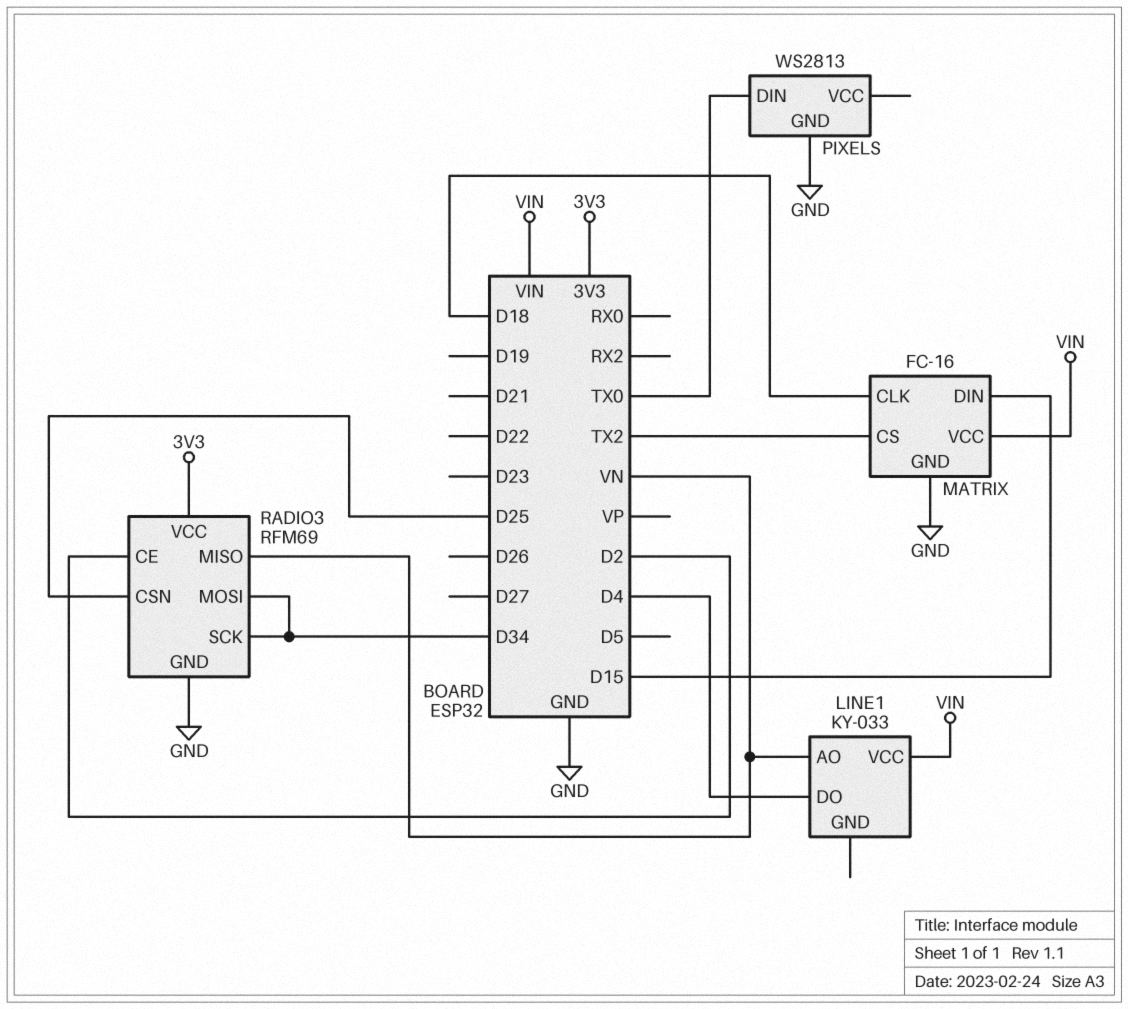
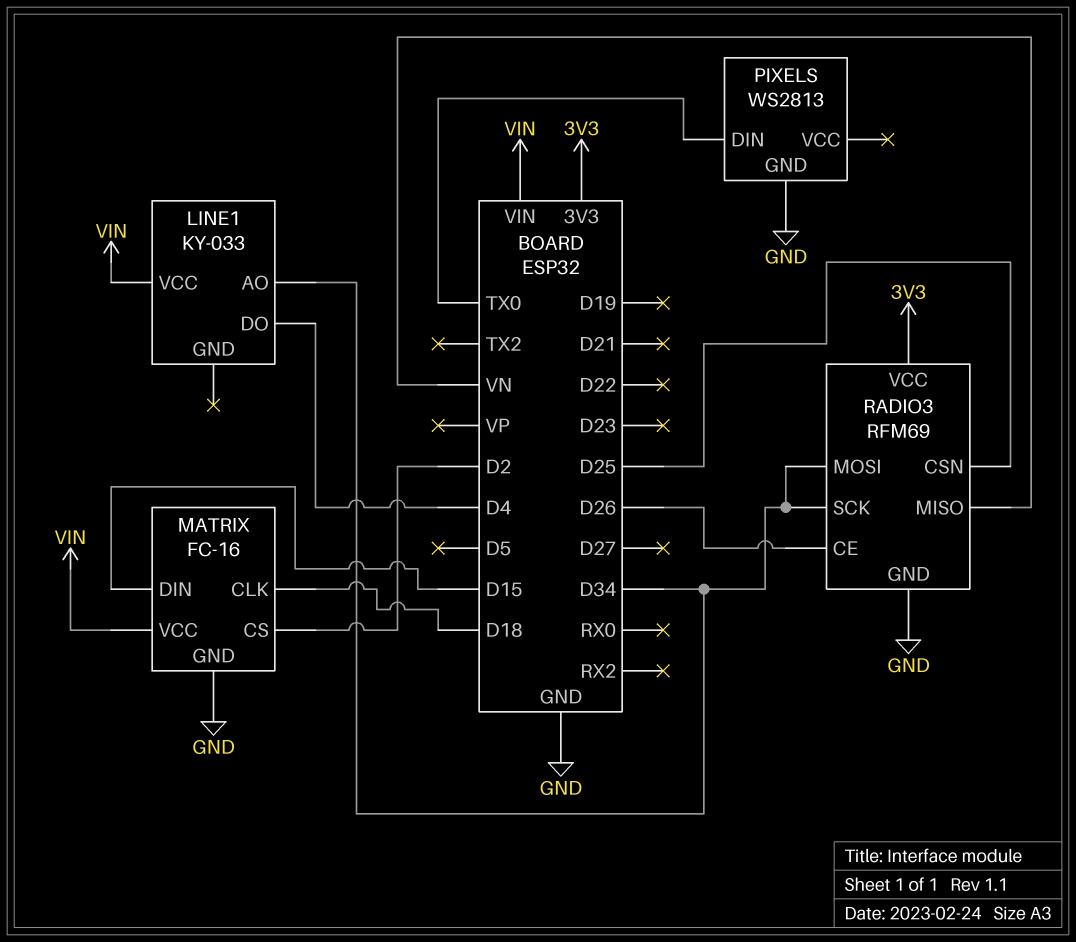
LINE1 pin AO: VN -> D34
MATRIX pin CS: TX2 -> D2
RADIO3 pin CE: D2 -> D26

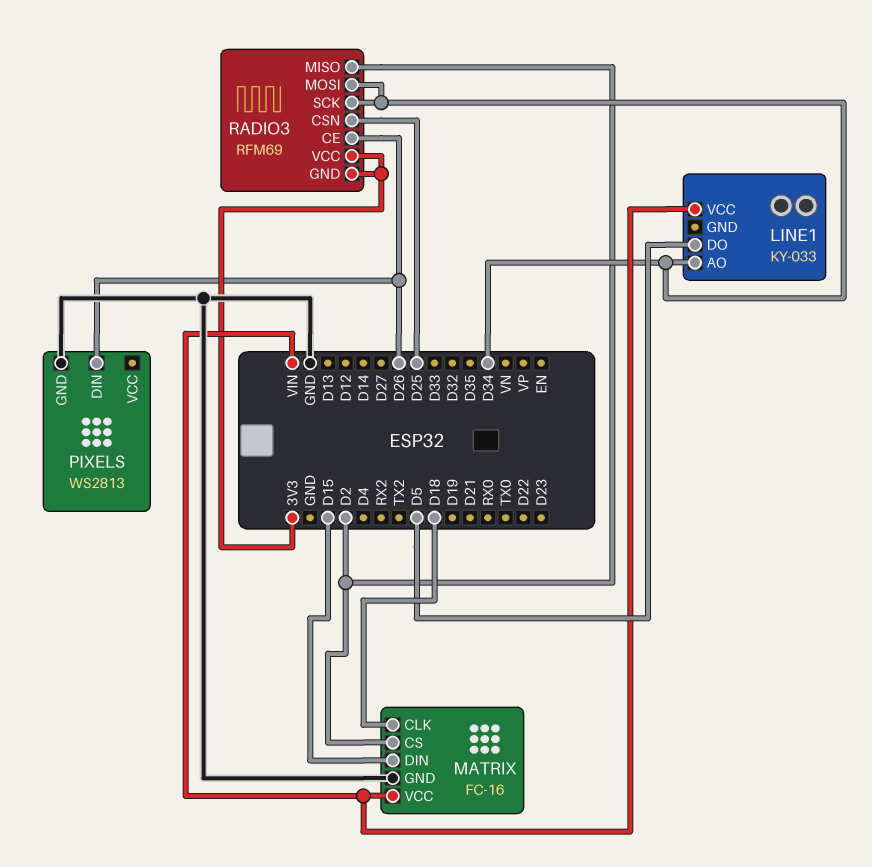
LINE1 pin DO: D4 -> D5
PIXELS pin DIN: TX0 -> D26
RADIO3 pin GND: GND -> 3V3
RADIO3 pin MISO: VN -> D2

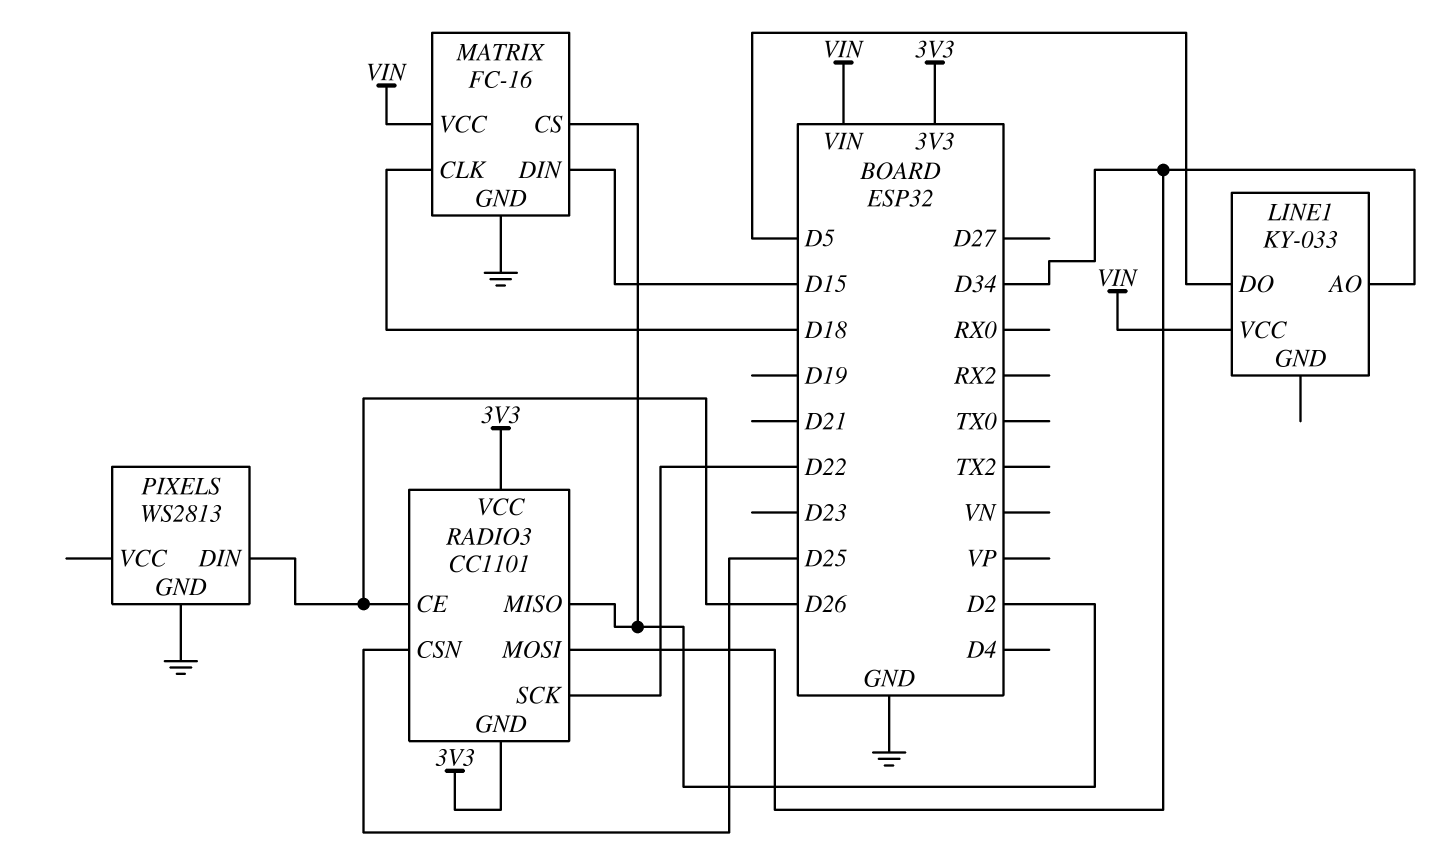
RADIO3: RFM69 -> CC1101
RADIO3 pin SCK: D34 -> D22

